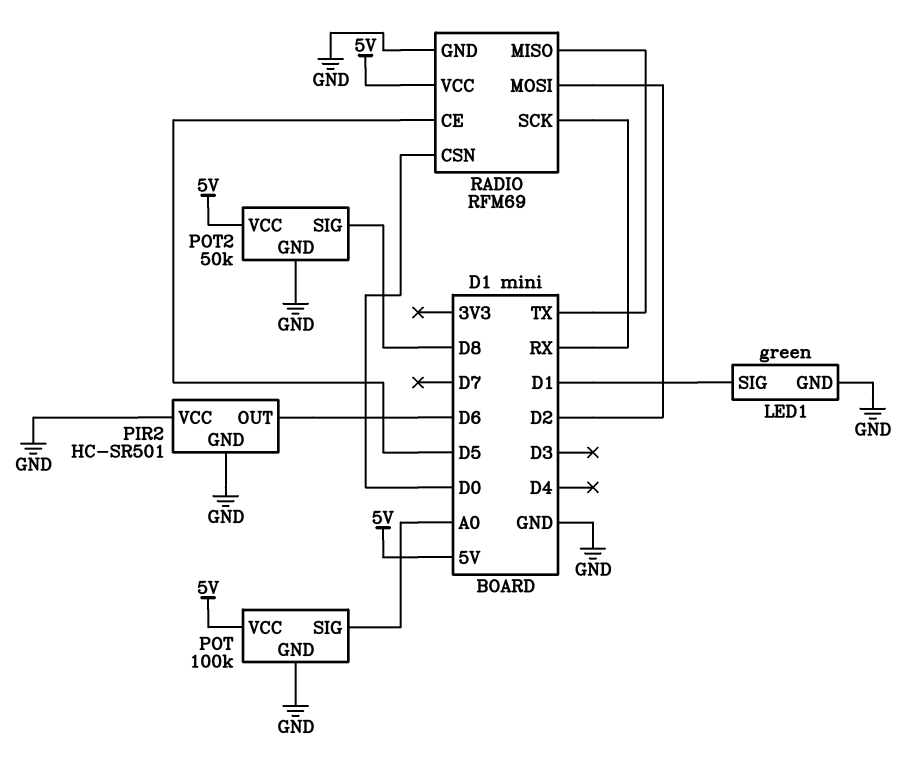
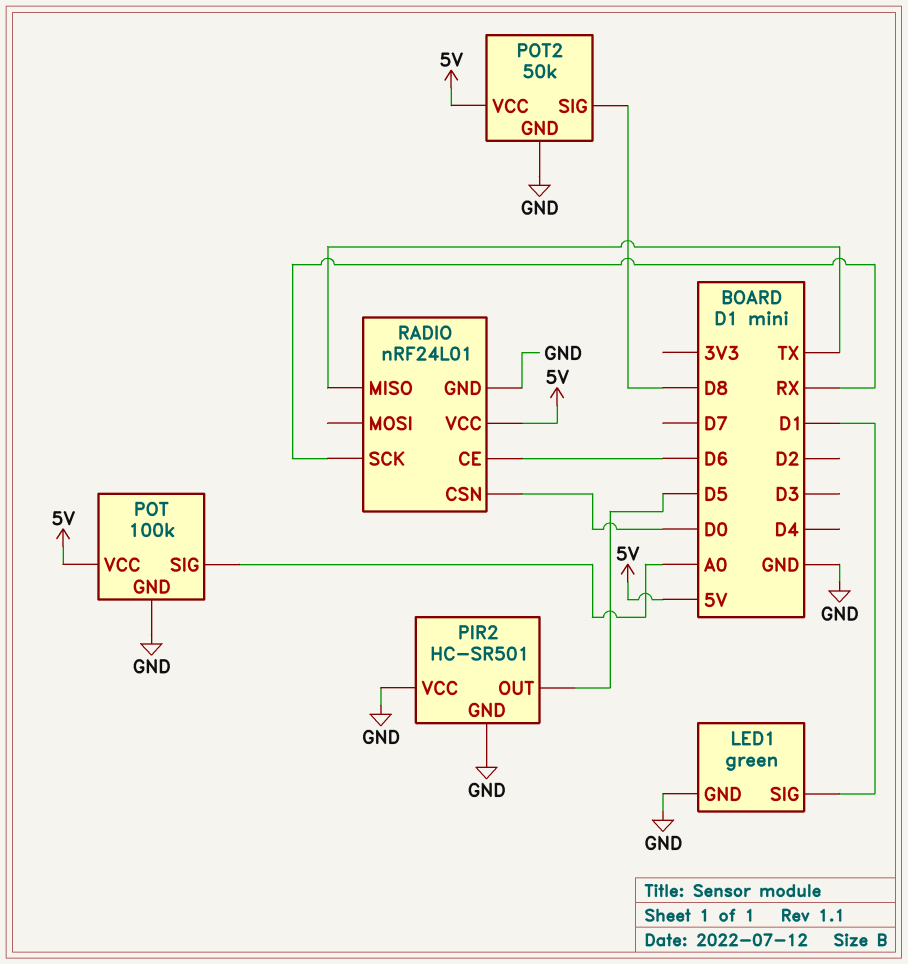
PIR2 pin OUT: D6 -> D5
RADIO: RFM69 -> nRF24L01
RADIO pin CE: D5 -> D6
RADIO pin MOSI: D2 -> none

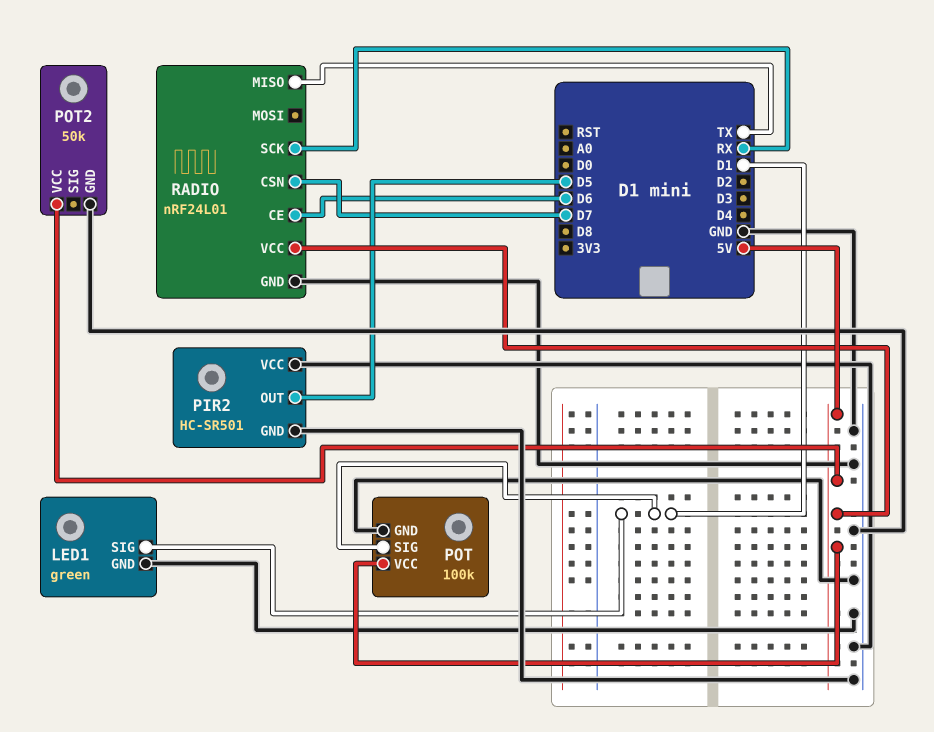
POT pin SIG: A0 -> D1
POT2 pin SIG: D8 -> none
RADIO pin CSN: D0 -> D7

